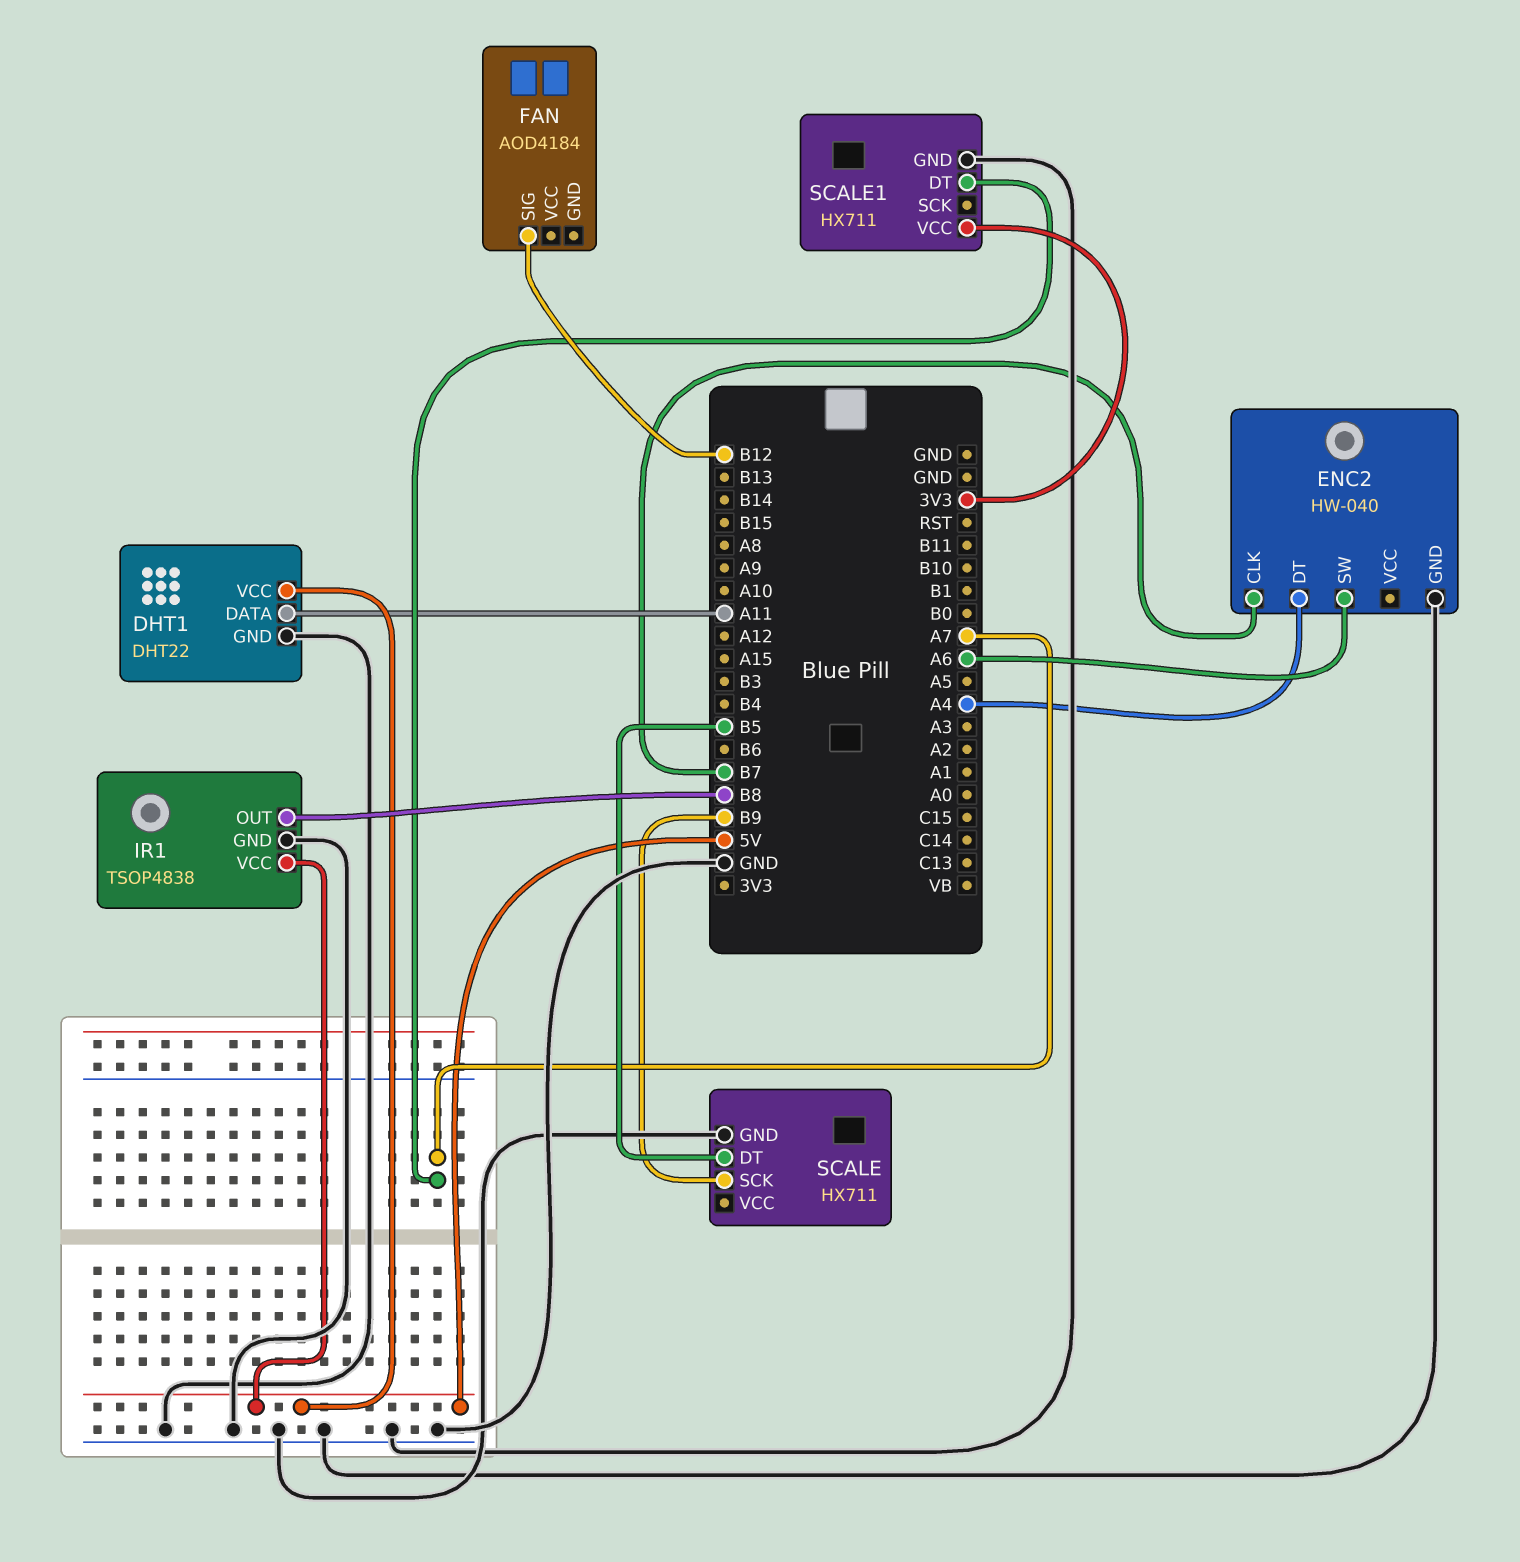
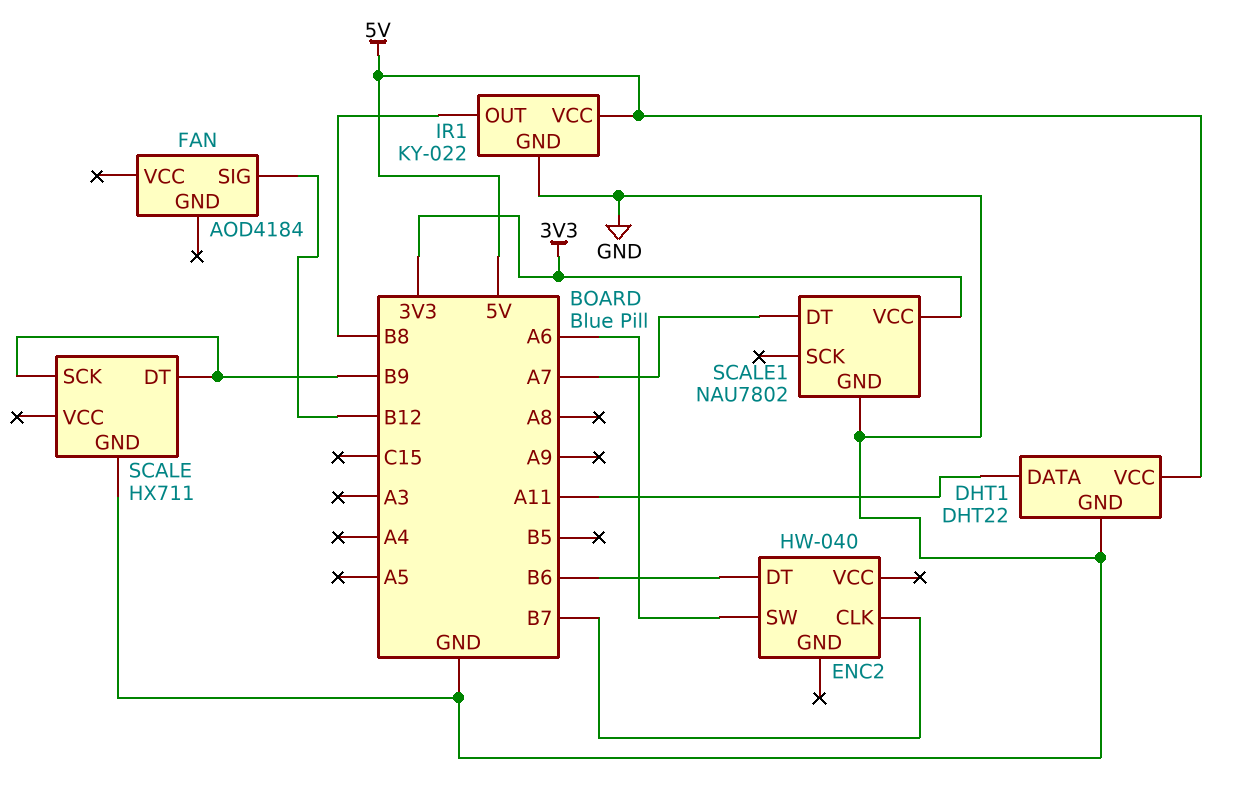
ENC2 pin DT: A4 -> B6
ENC2 pin GND: GND -> none
IR1: TSOP4838 -> KY-022
SCALE pin DT: B5 -> B9
SCALE1: HX711 -> NAU7802

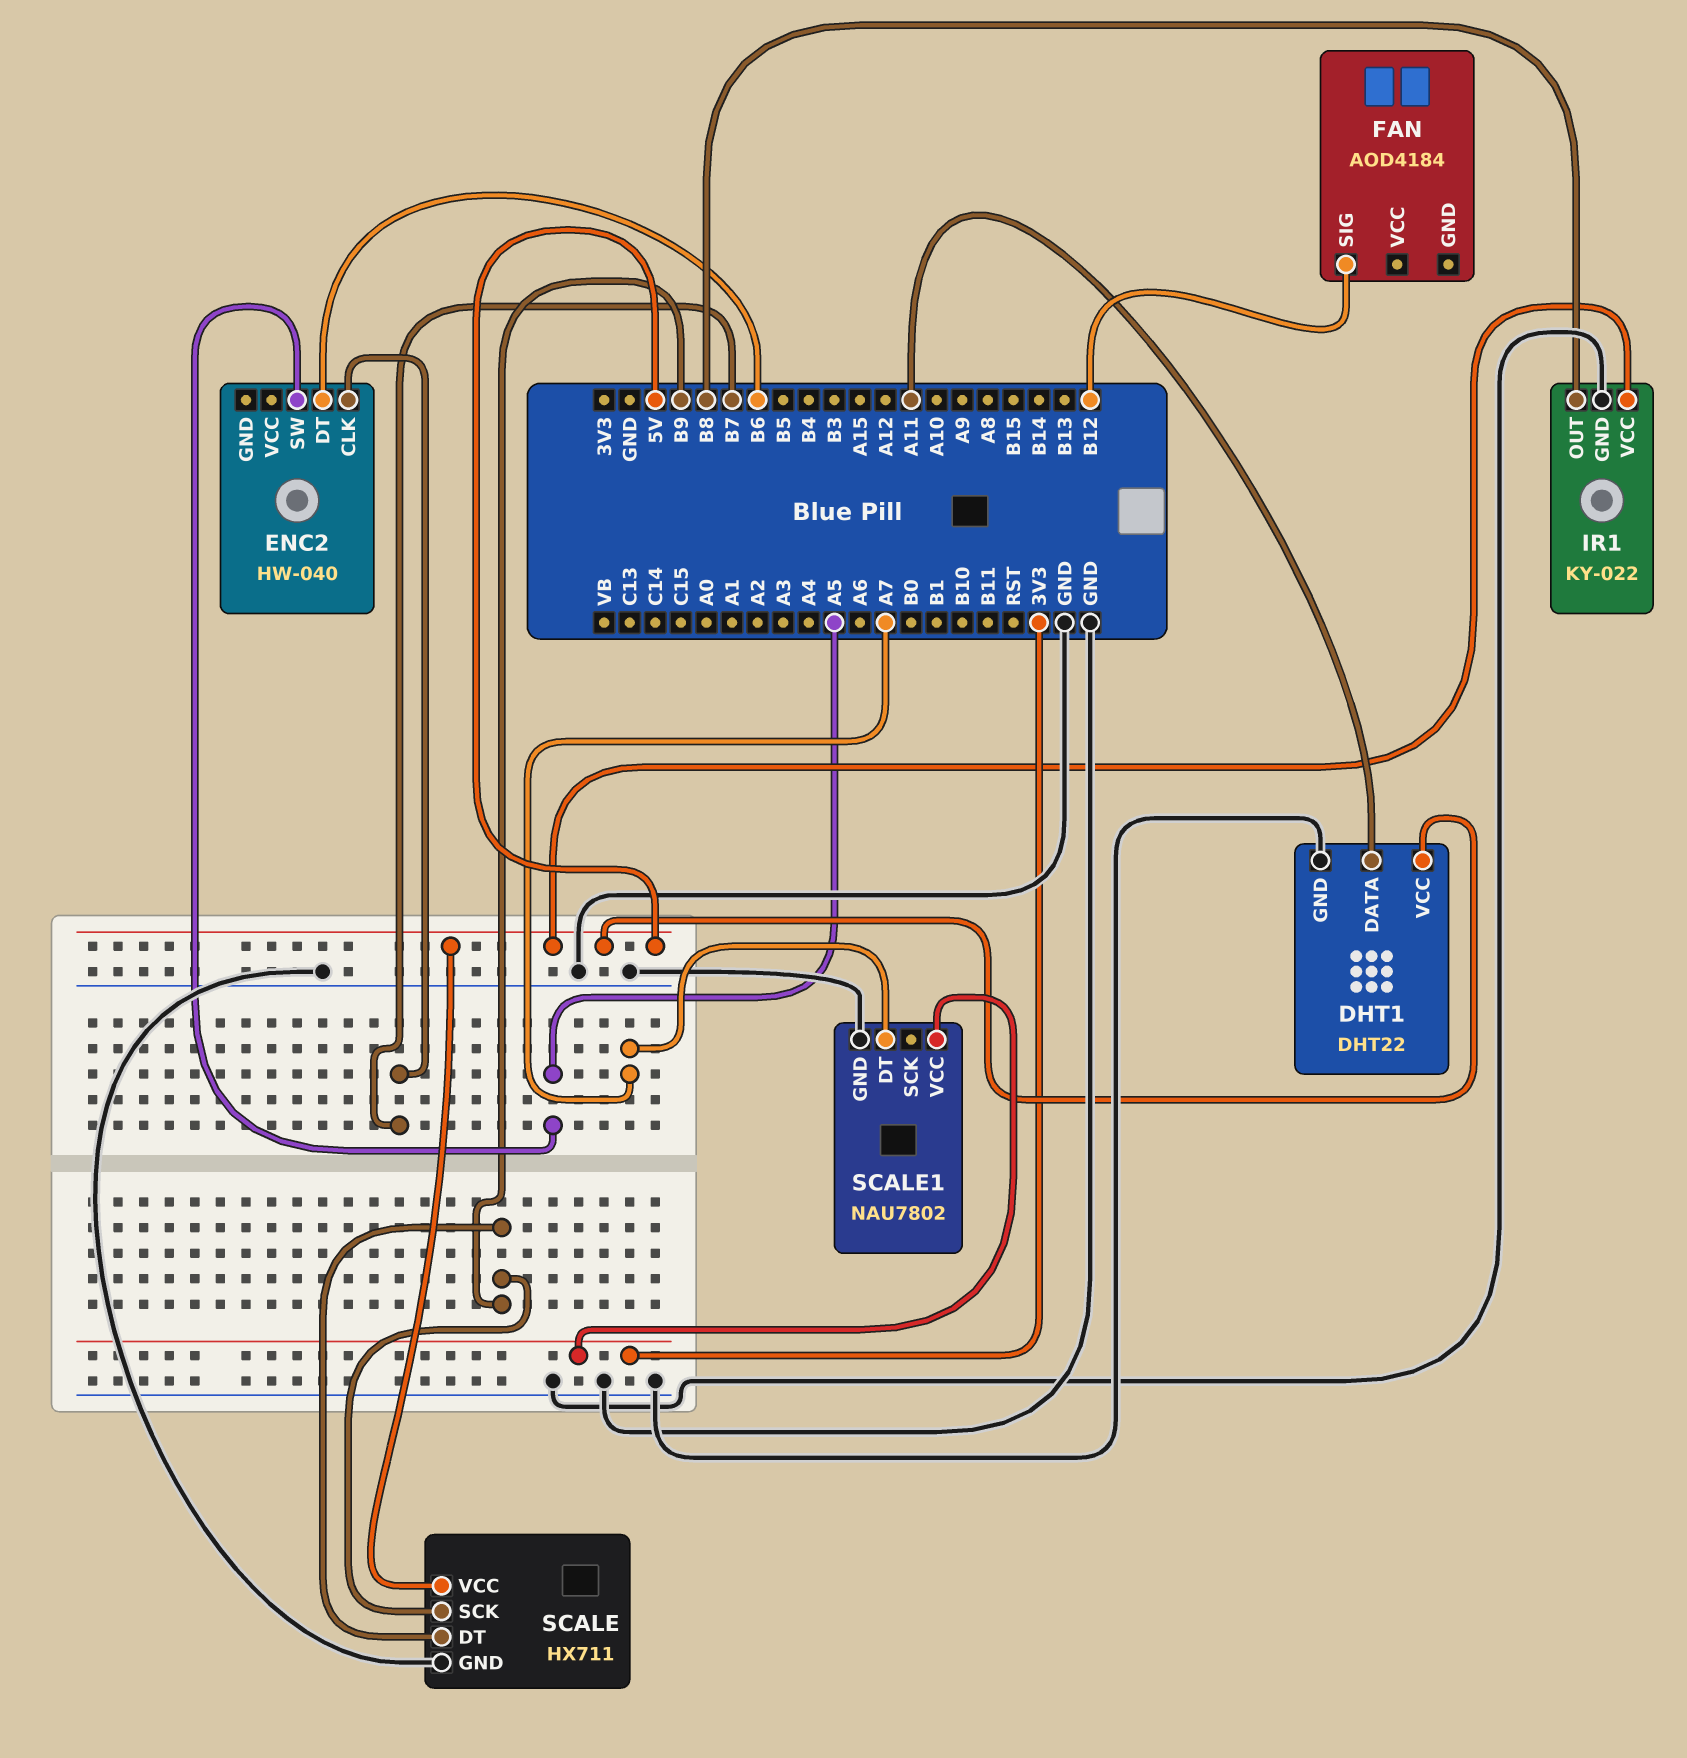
ENC2 pin SW: A6 -> A5
SCALE pin VCC: none -> 5V

